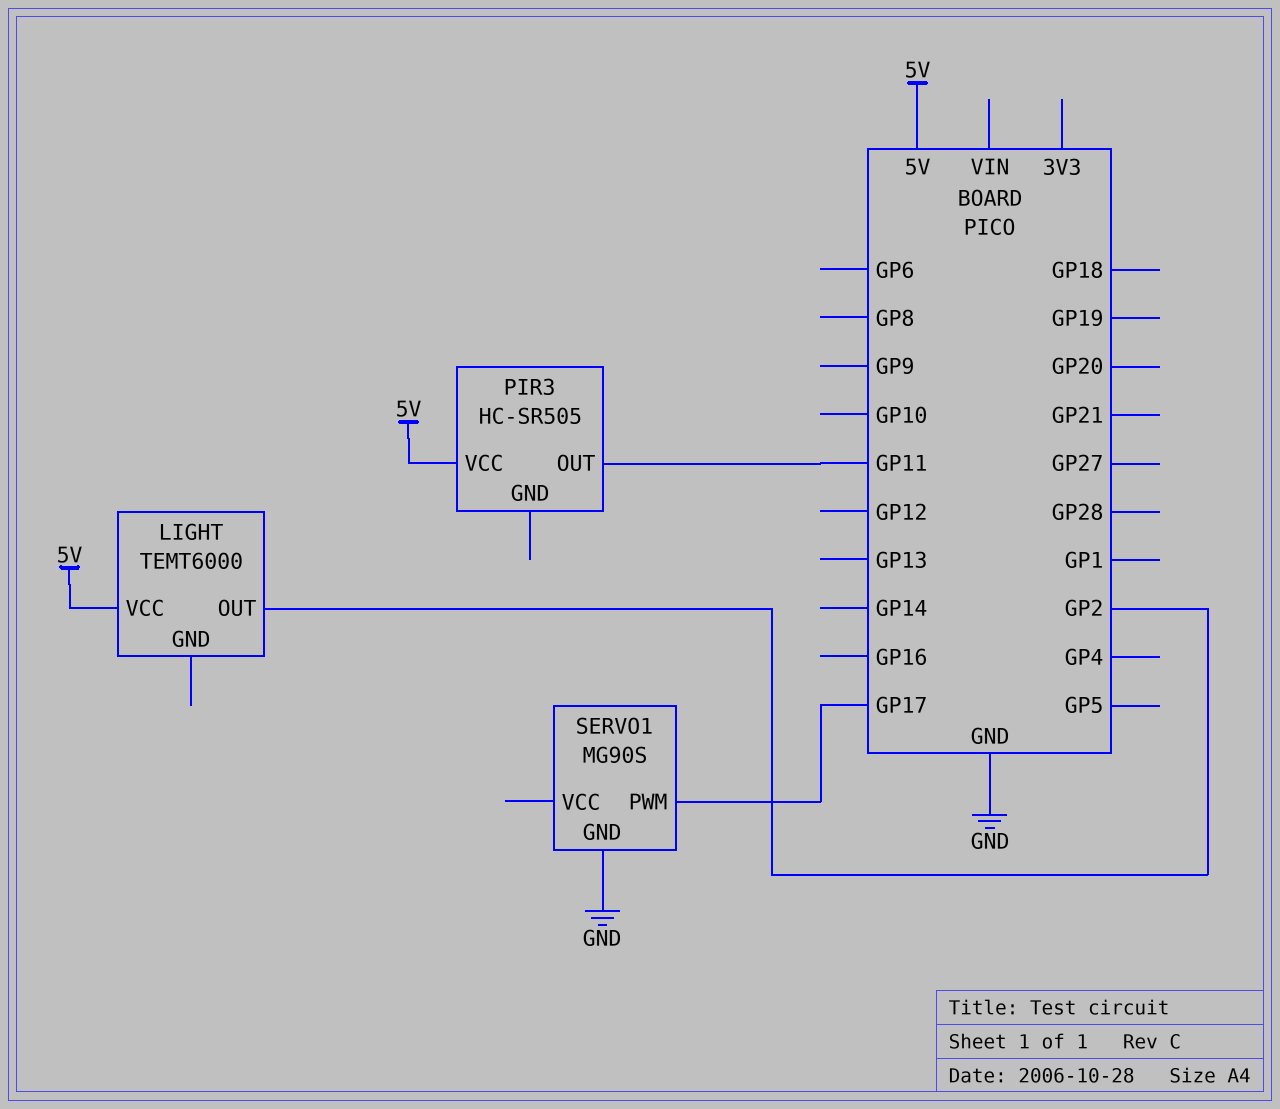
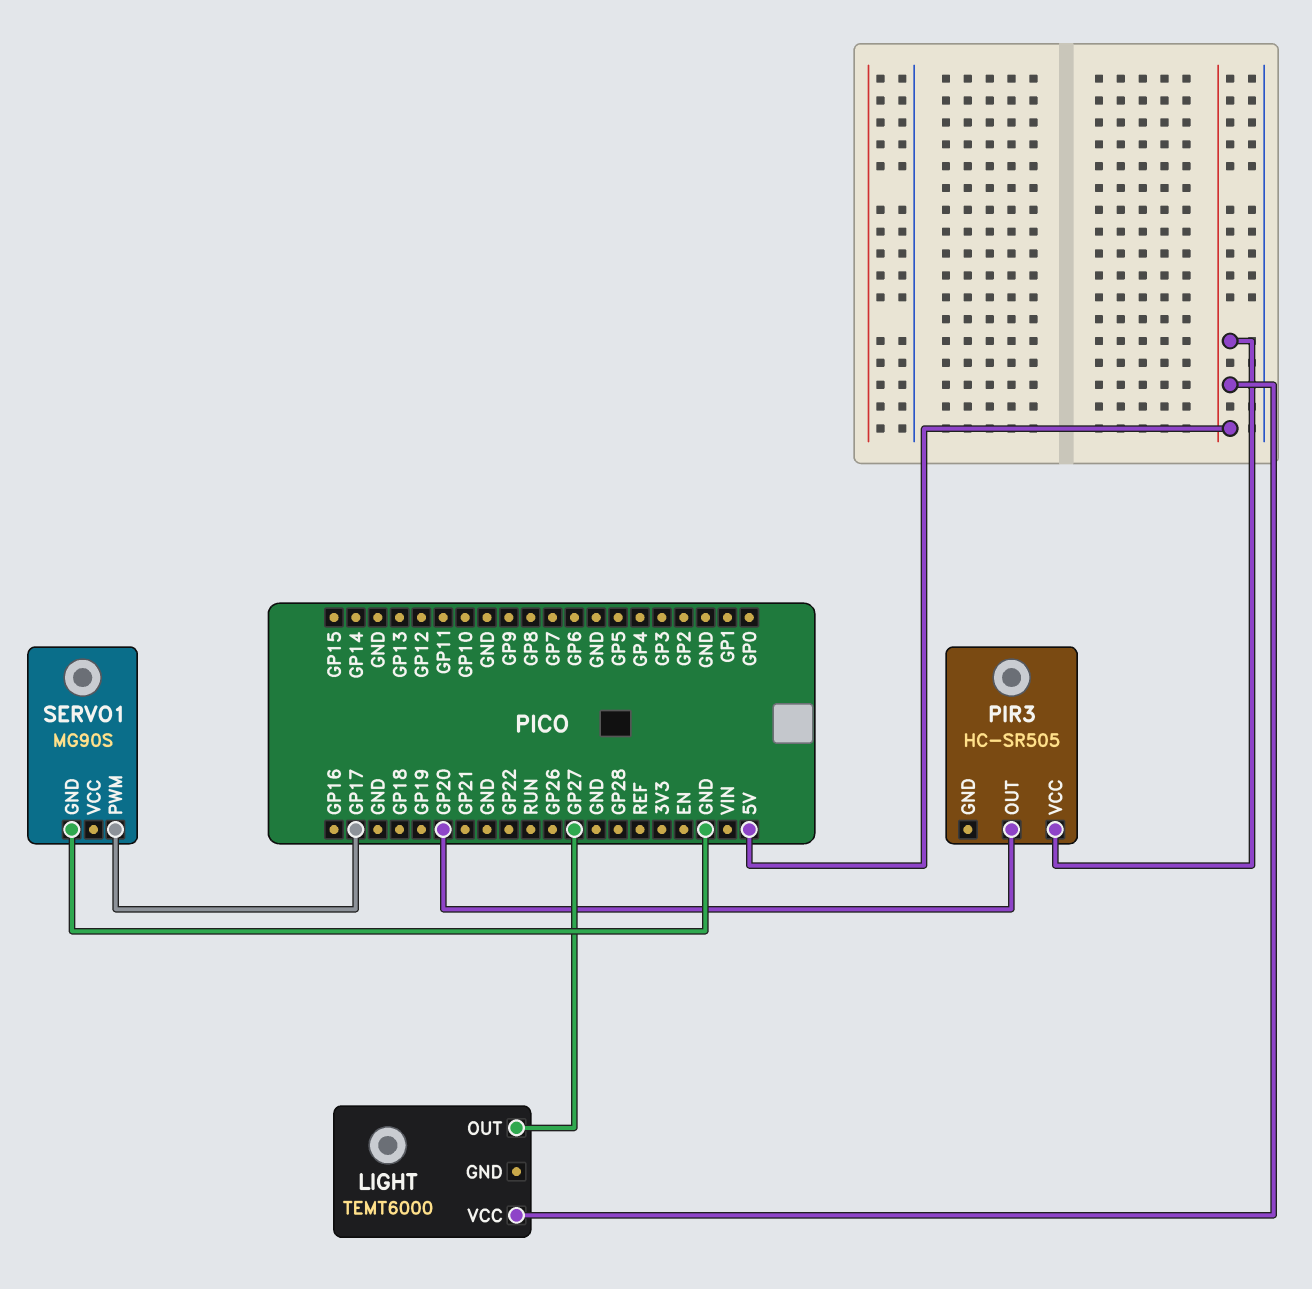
LIGHT pin OUT: GP2 -> GP27
PIR3 pin OUT: GP11 -> GP20

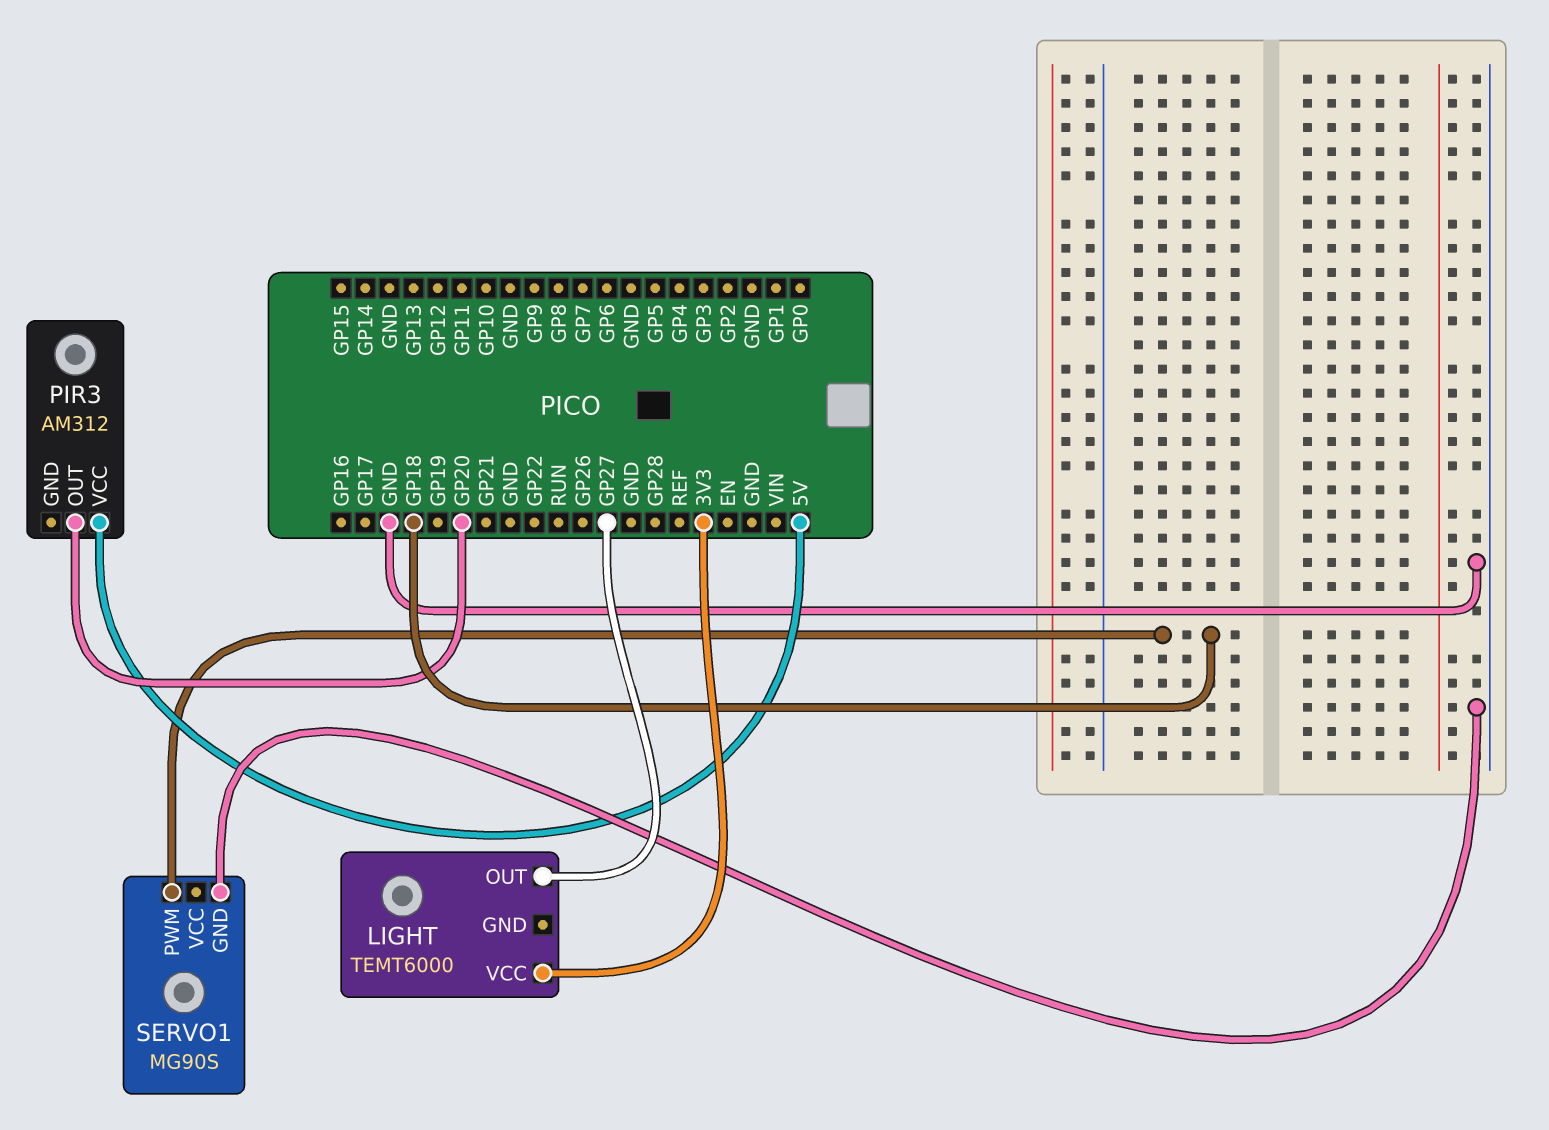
LIGHT pin VCC: 5V -> 3V3
PIR3: HC-SR505 -> AM312
SERVO1 pin PWM: GP17 -> GP18

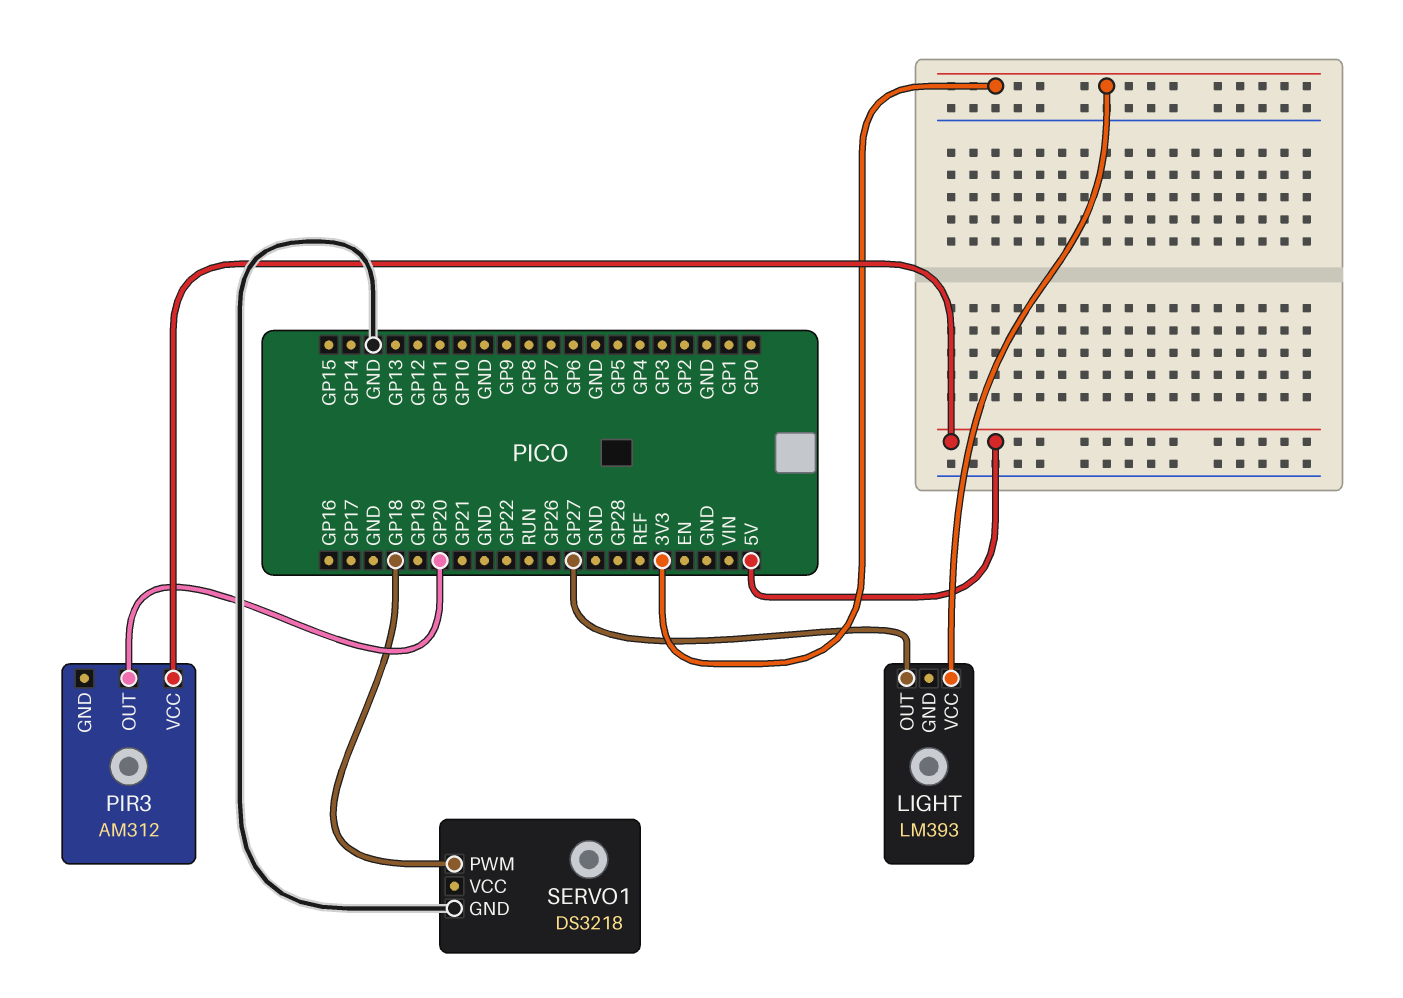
LIGHT: TEMT6000 -> LM393
SERVO1: MG90S -> DS3218

